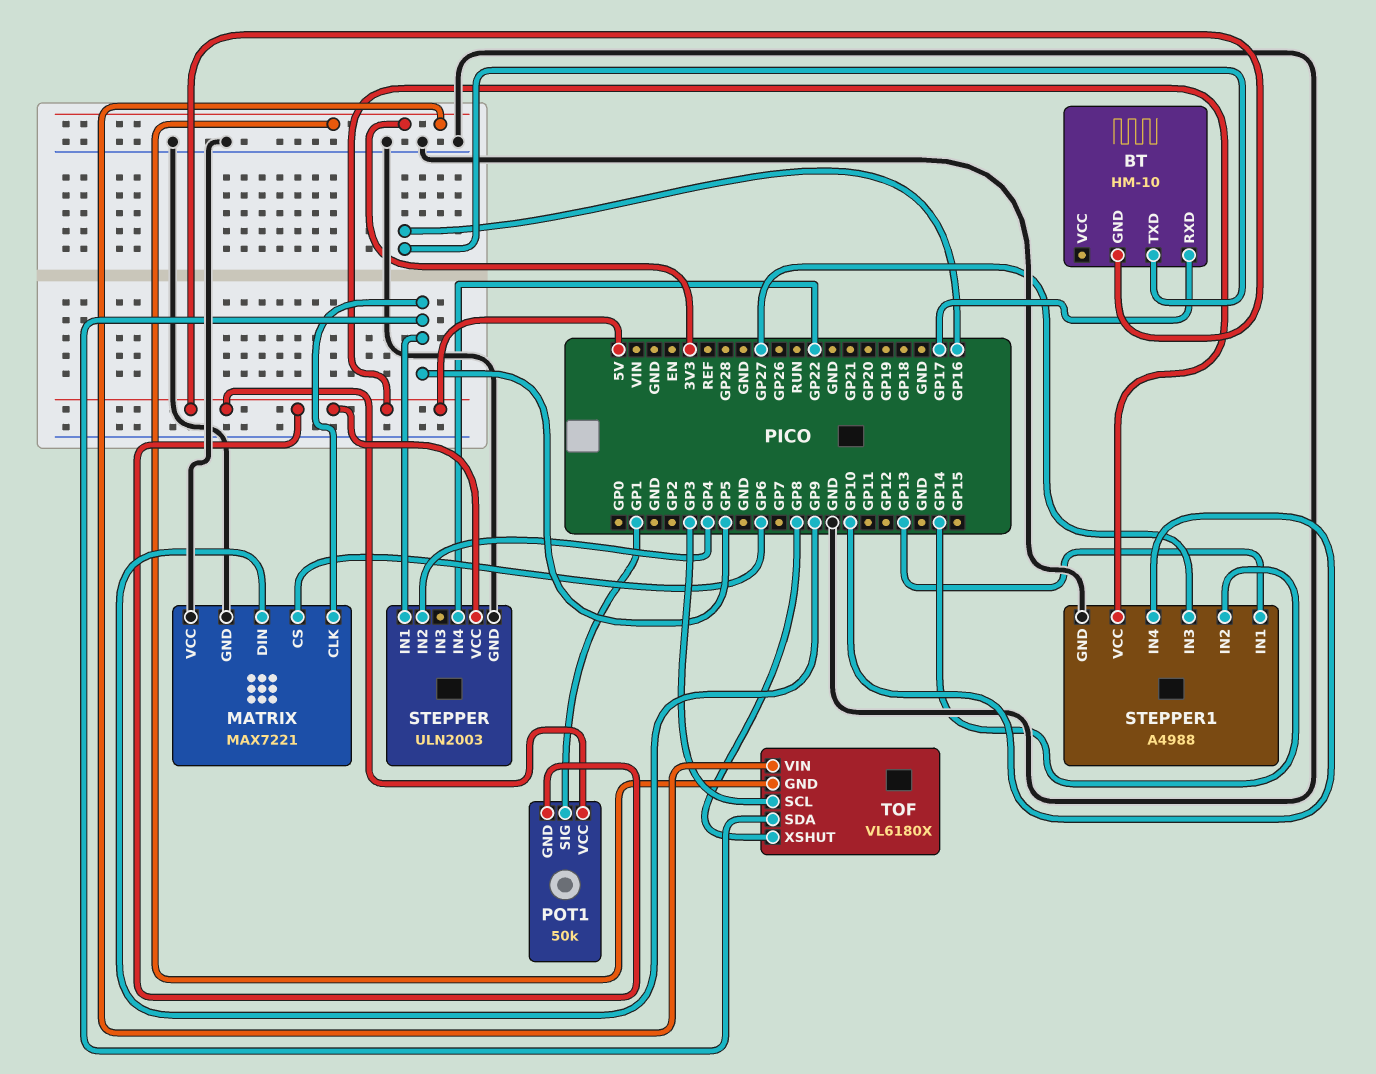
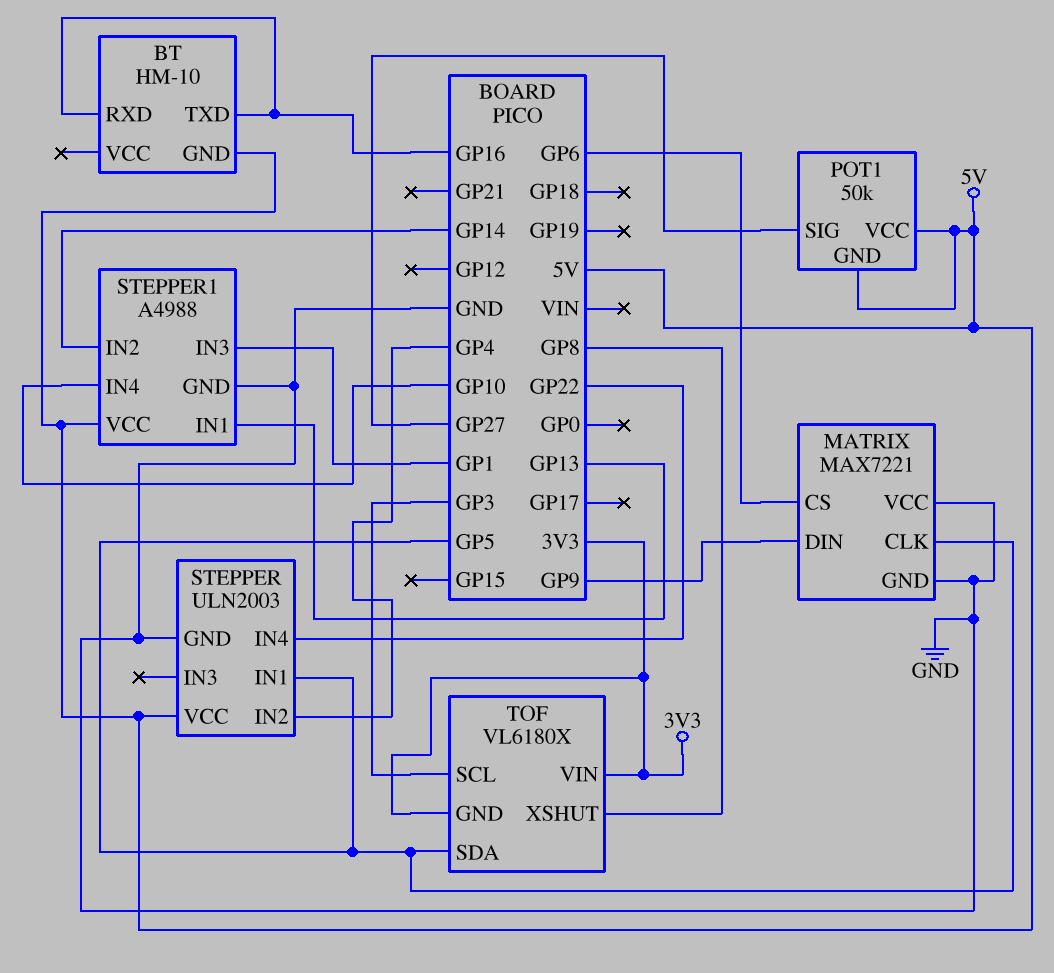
BT pin RXD: GP17 -> GP16
POT1 pin SIG: GP1 -> GP27
STEPPER1 pin IN3: GP27 -> GP1

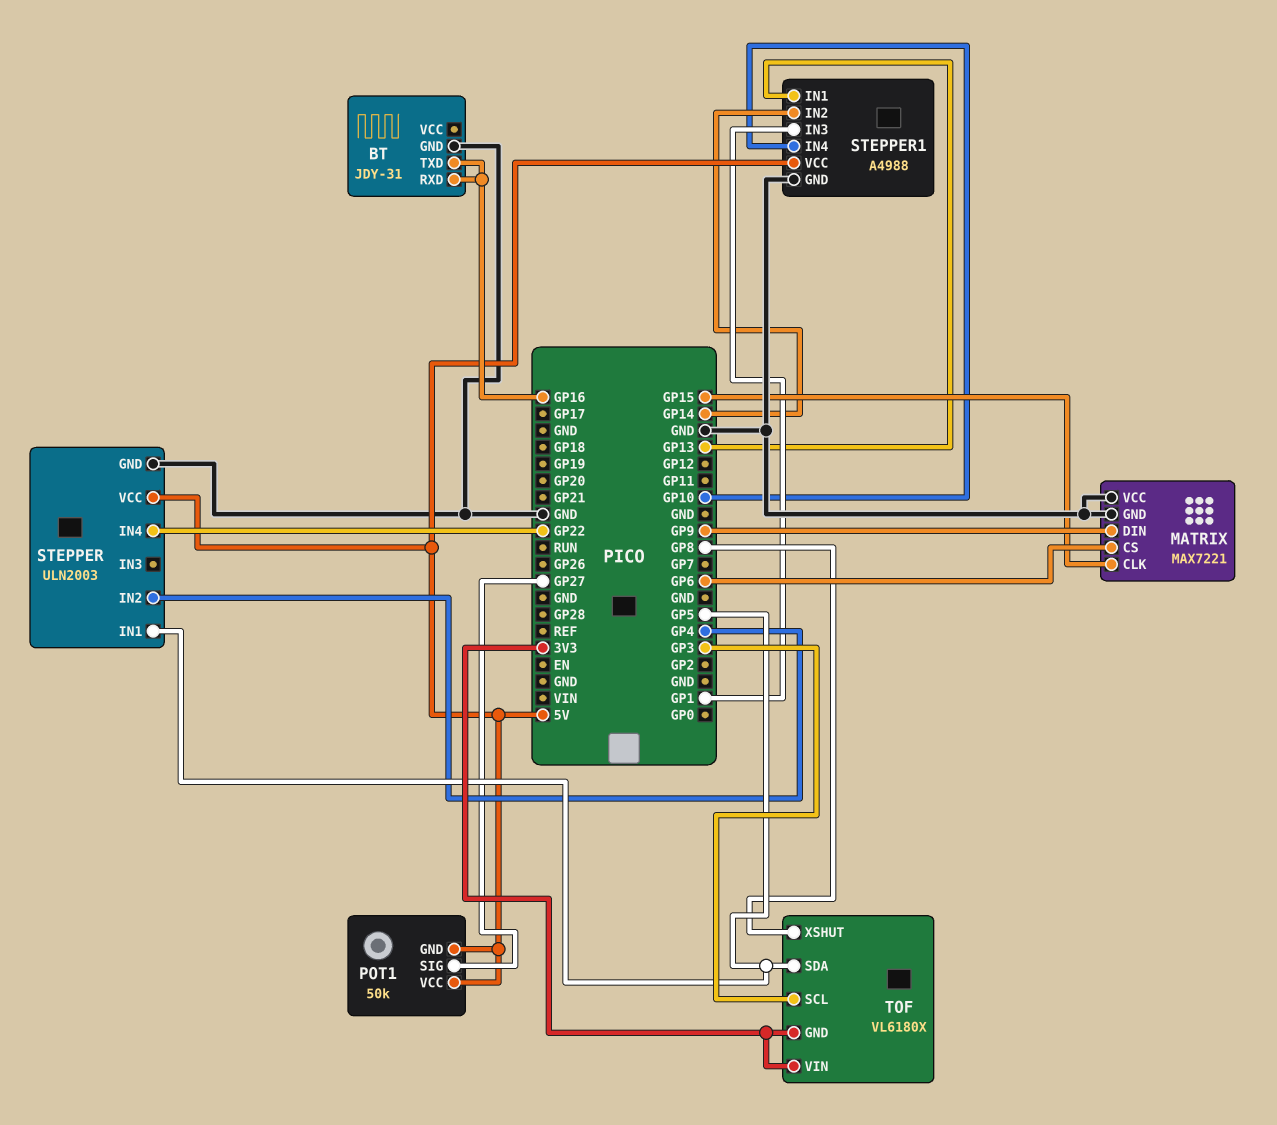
BT: HM-10 -> JDY-31
BT pin GND: 5V -> GND
MATRIX pin CLK: GP5 -> GP15

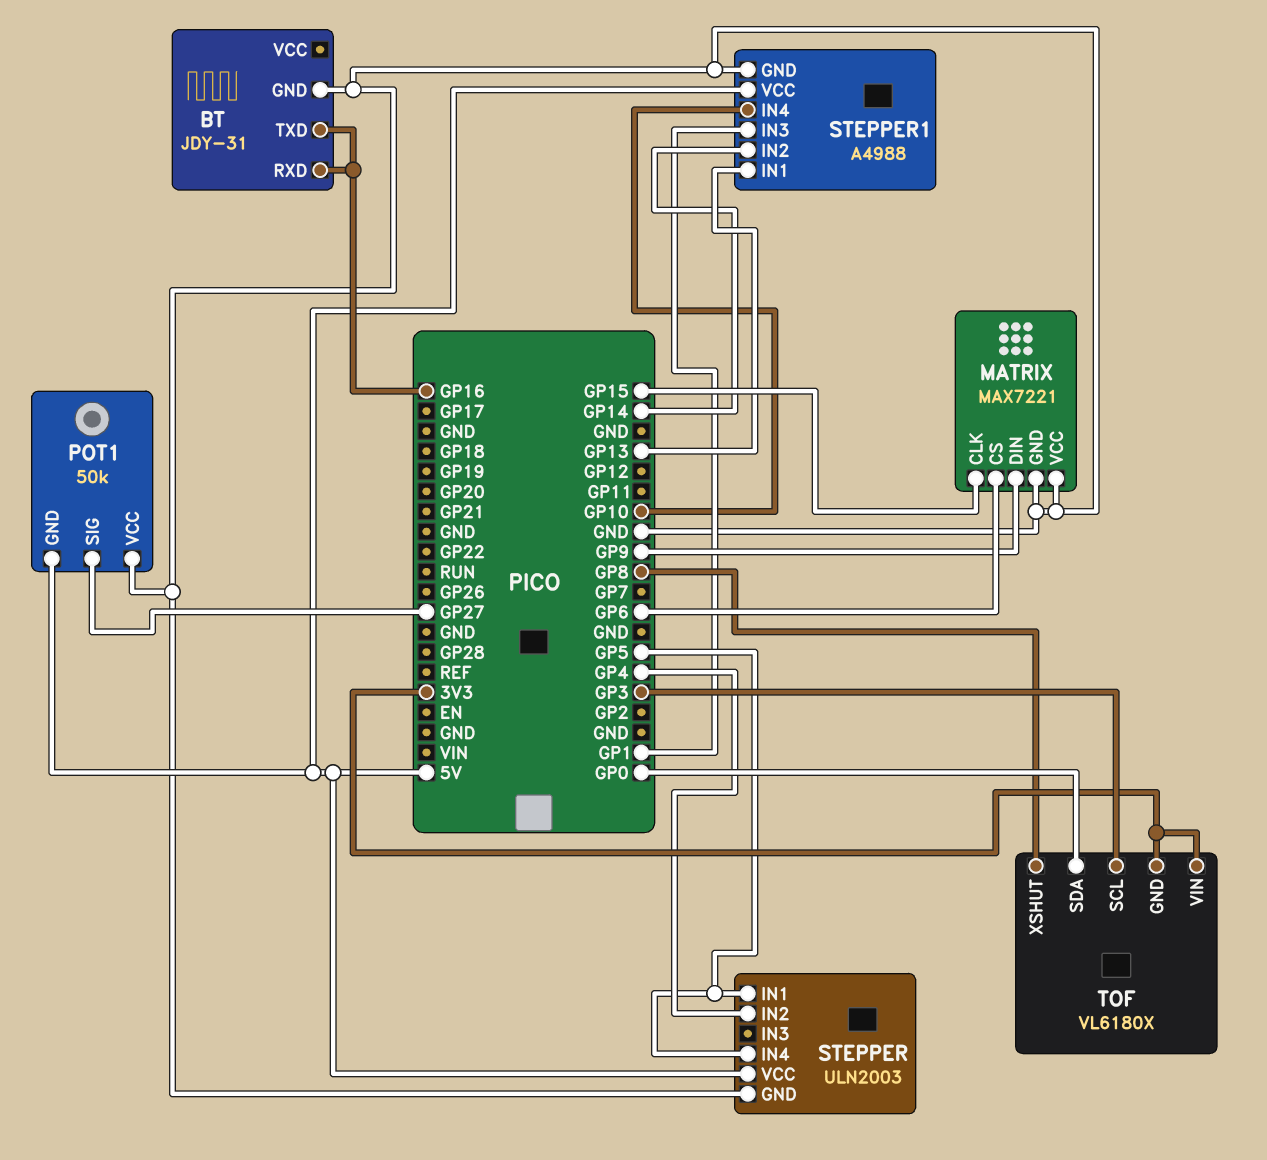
POT1 pin VCC: 5V -> GND
STEPPER pin IN4: GP22 -> GP5
TOF pin SDA: GP5 -> GP0

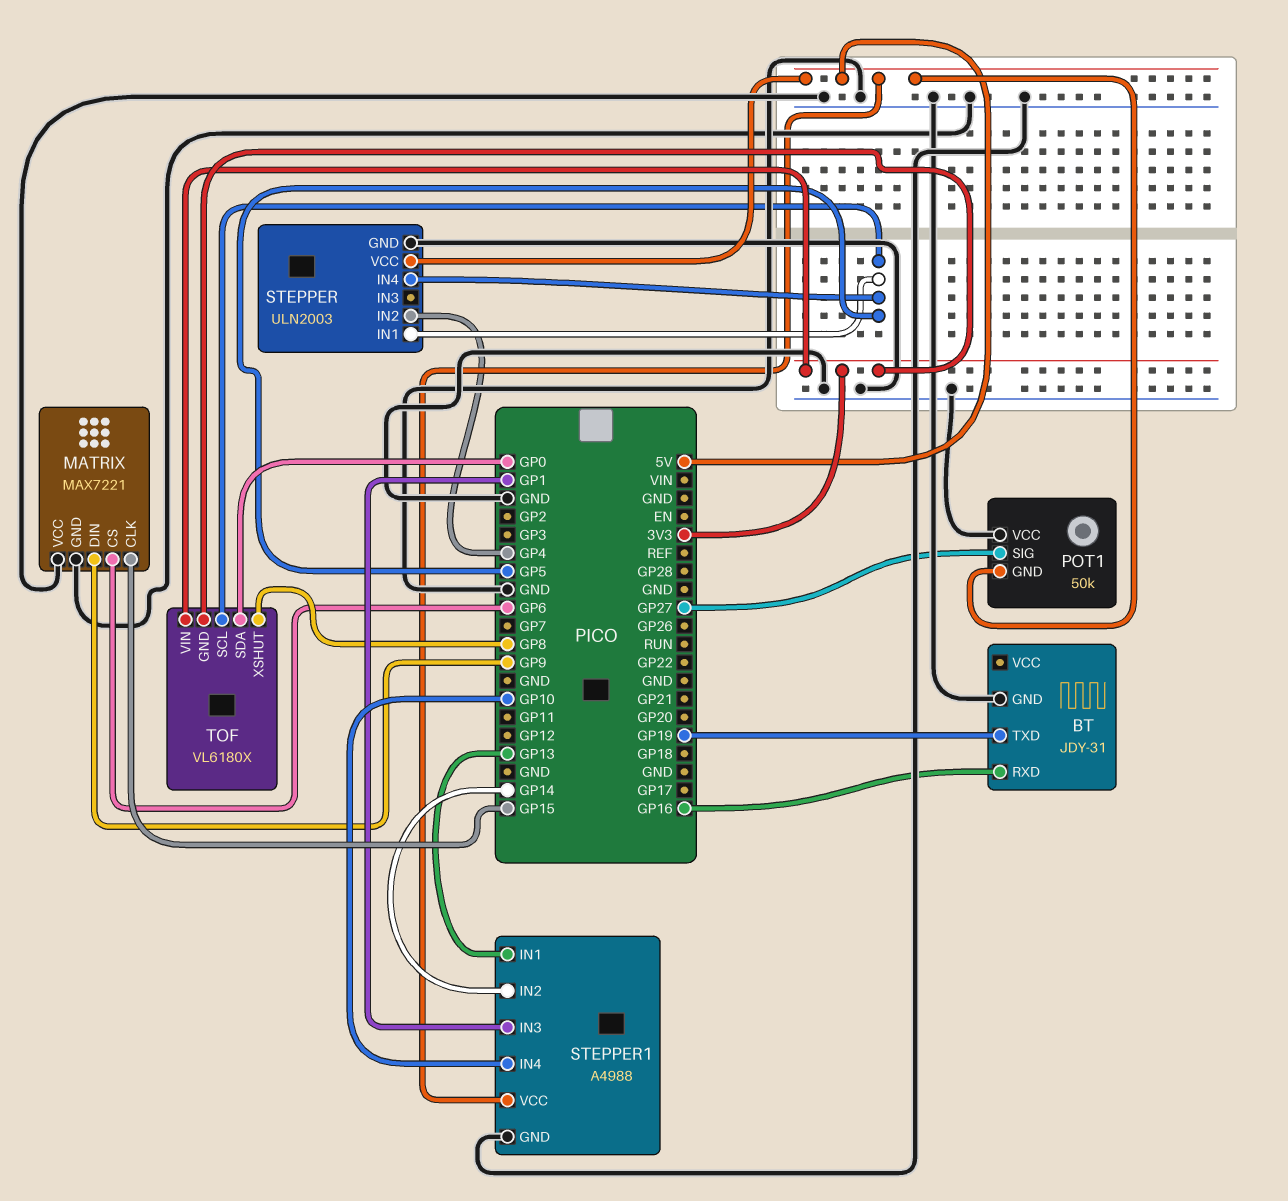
BT pin TXD: GP16 -> GP19
TOF pin SCL: GP3 -> GP5

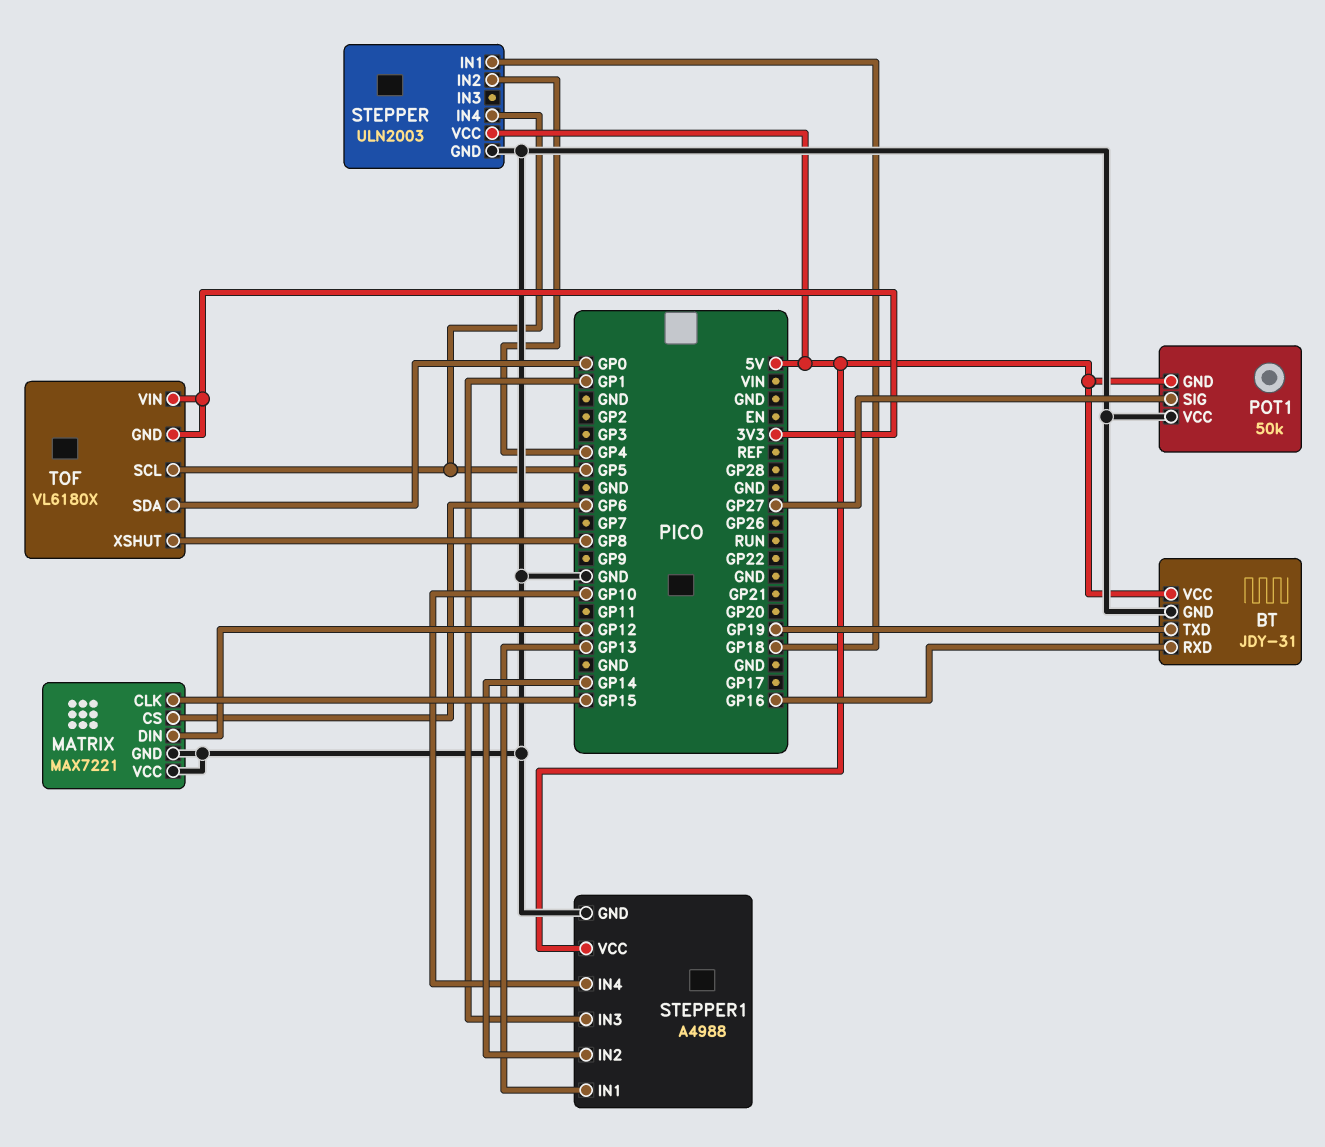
BT pin VCC: none -> 5V
MATRIX pin DIN: GP9 -> GP12
STEPPER pin IN1: GP5 -> GP18

